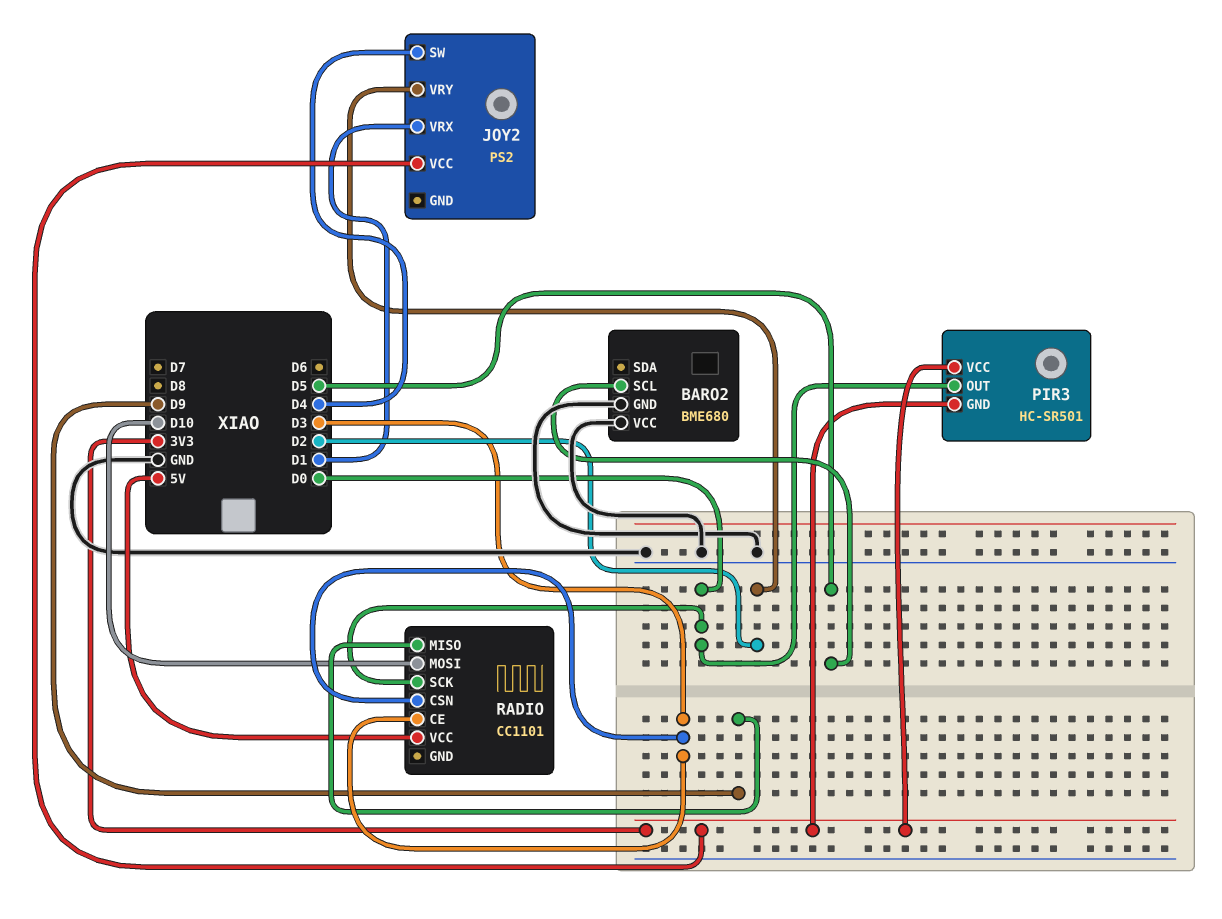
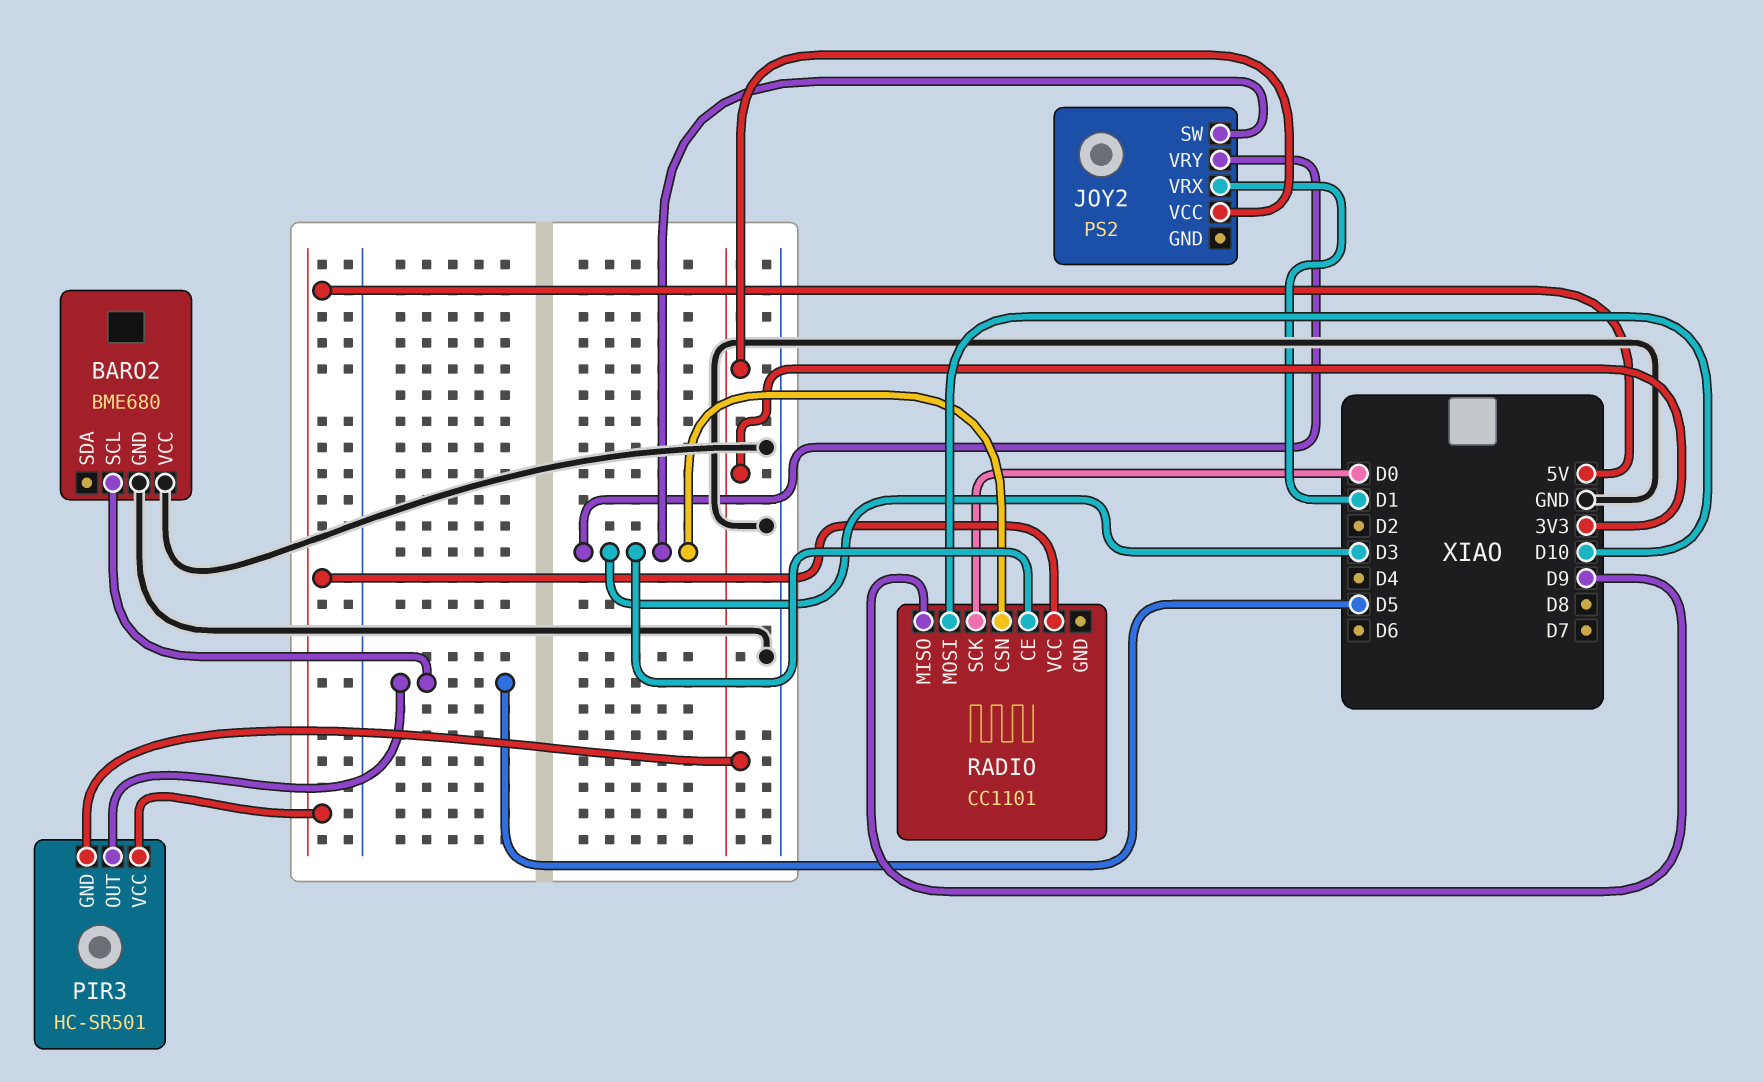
JOY2 pin SW: D4 -> D3
JOY2 pin VRY: D2 -> D3
PIR3 pin OUT: D0 -> D5
PIR3 pin VCC: 3V3 -> 5V

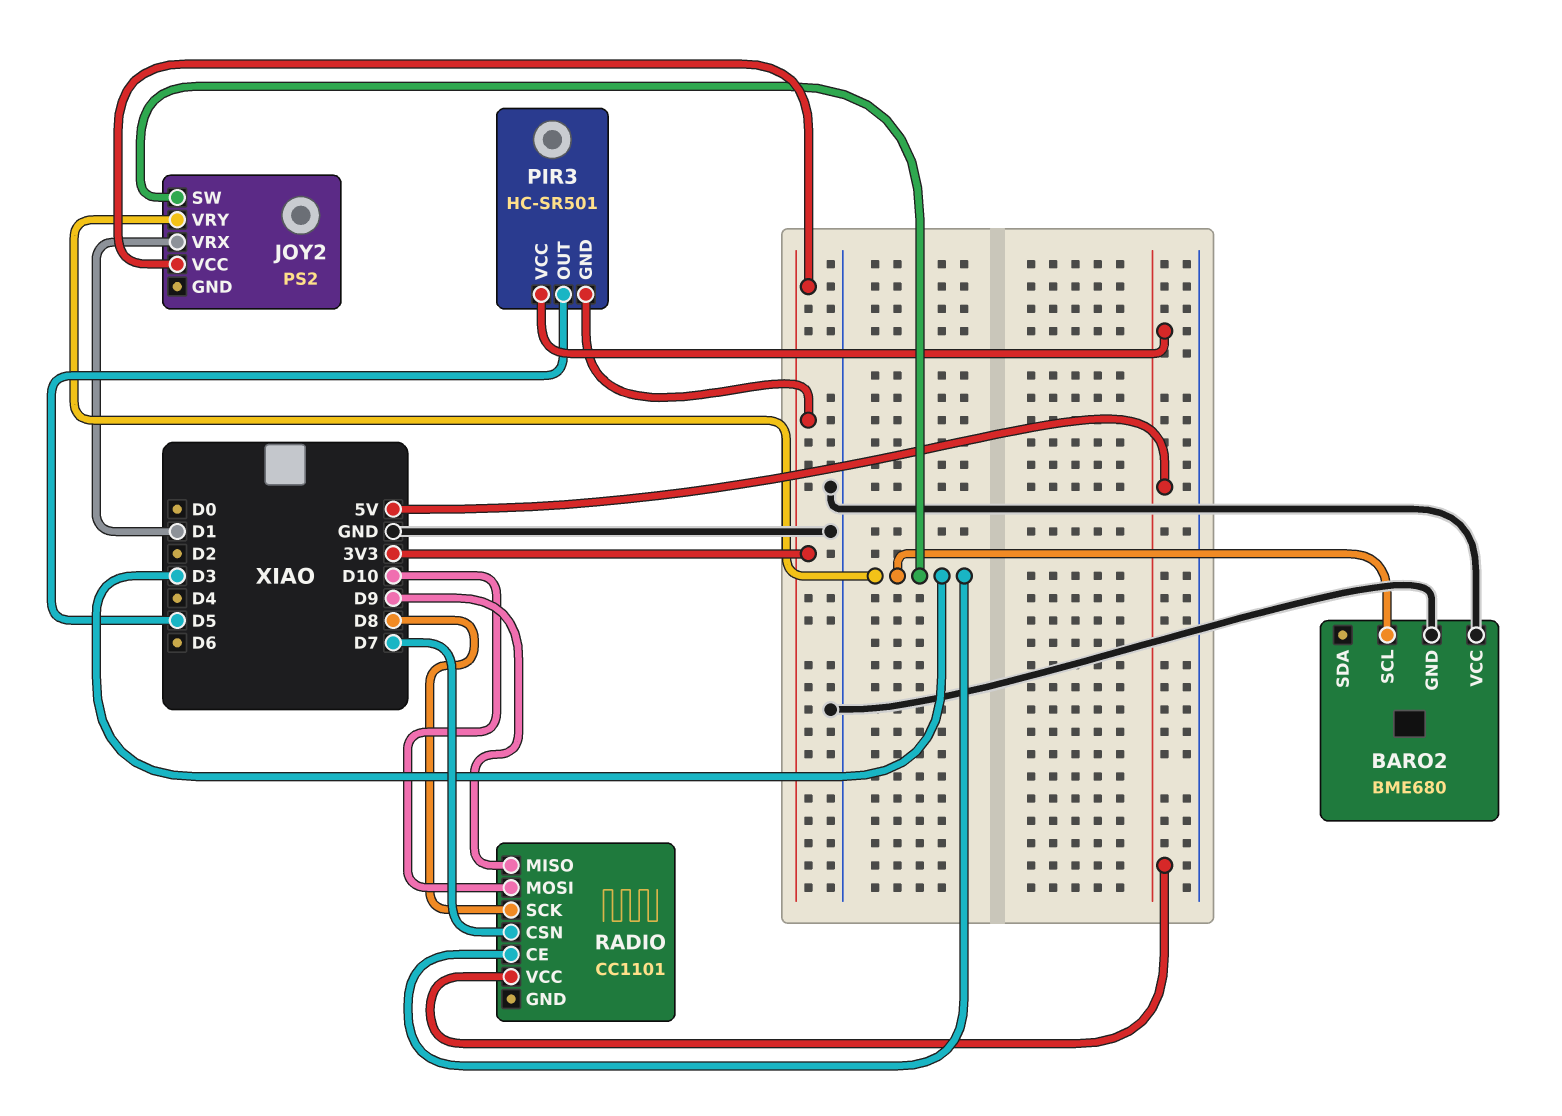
BARO2 pin SCL: D5 -> D3
RADIO pin CSN: D3 -> D7
RADIO pin SCK: D0 -> D8

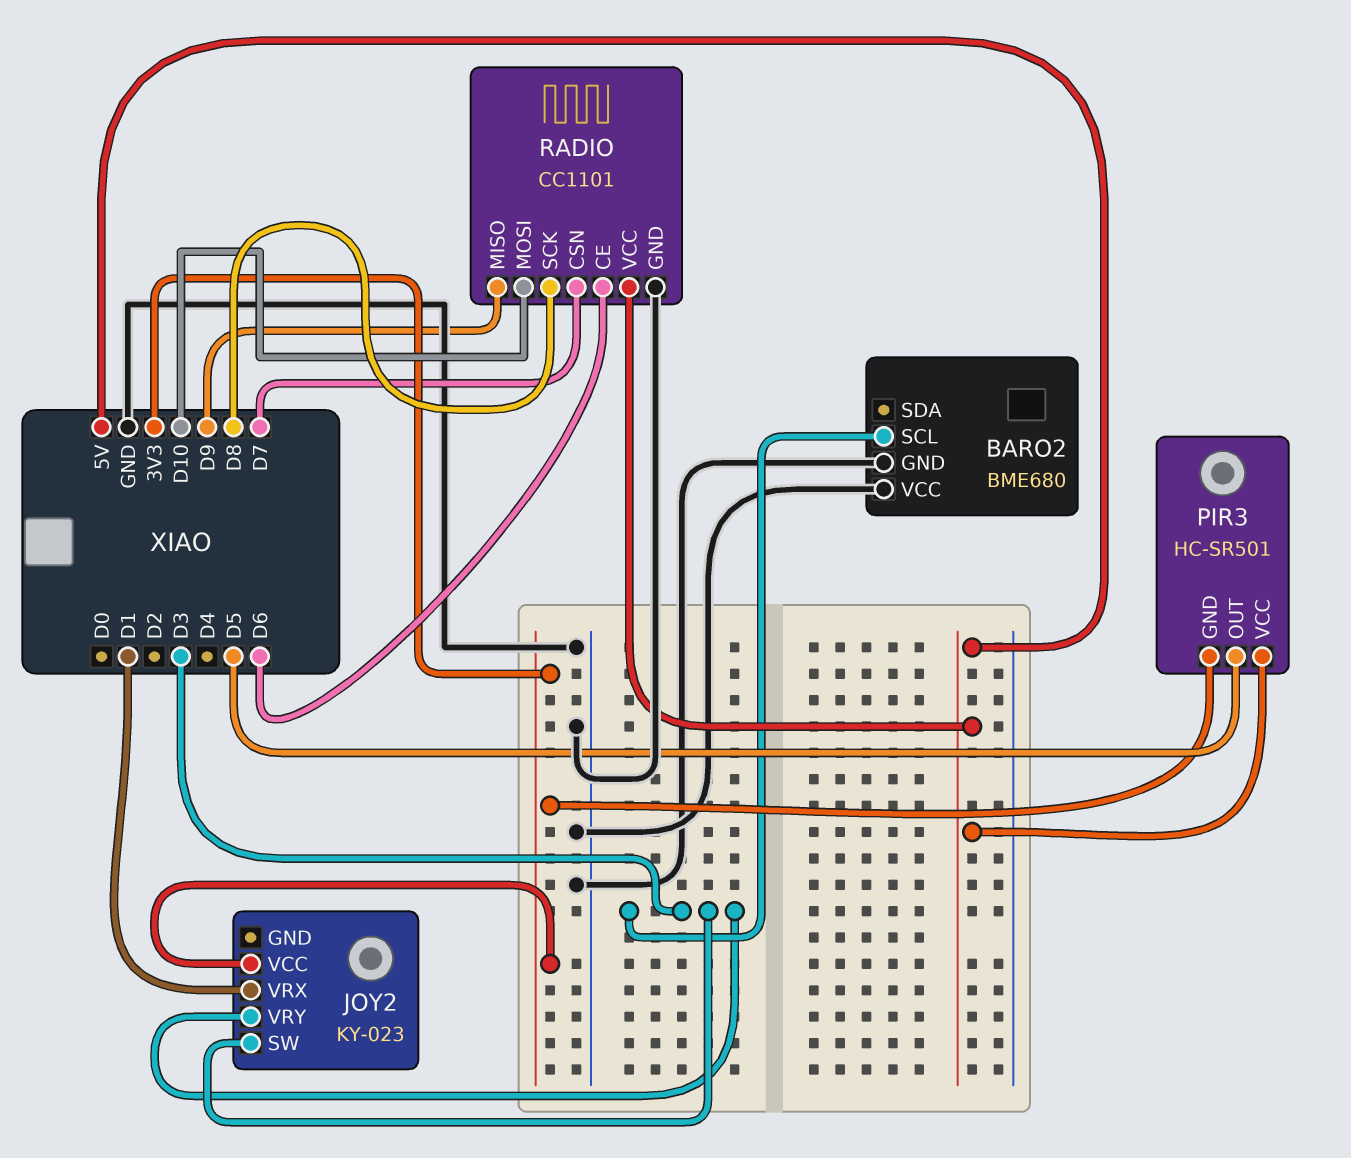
JOY2: PS2 -> KY-023
RADIO pin CE: D3 -> D6
RADIO pin GND: none -> GND

